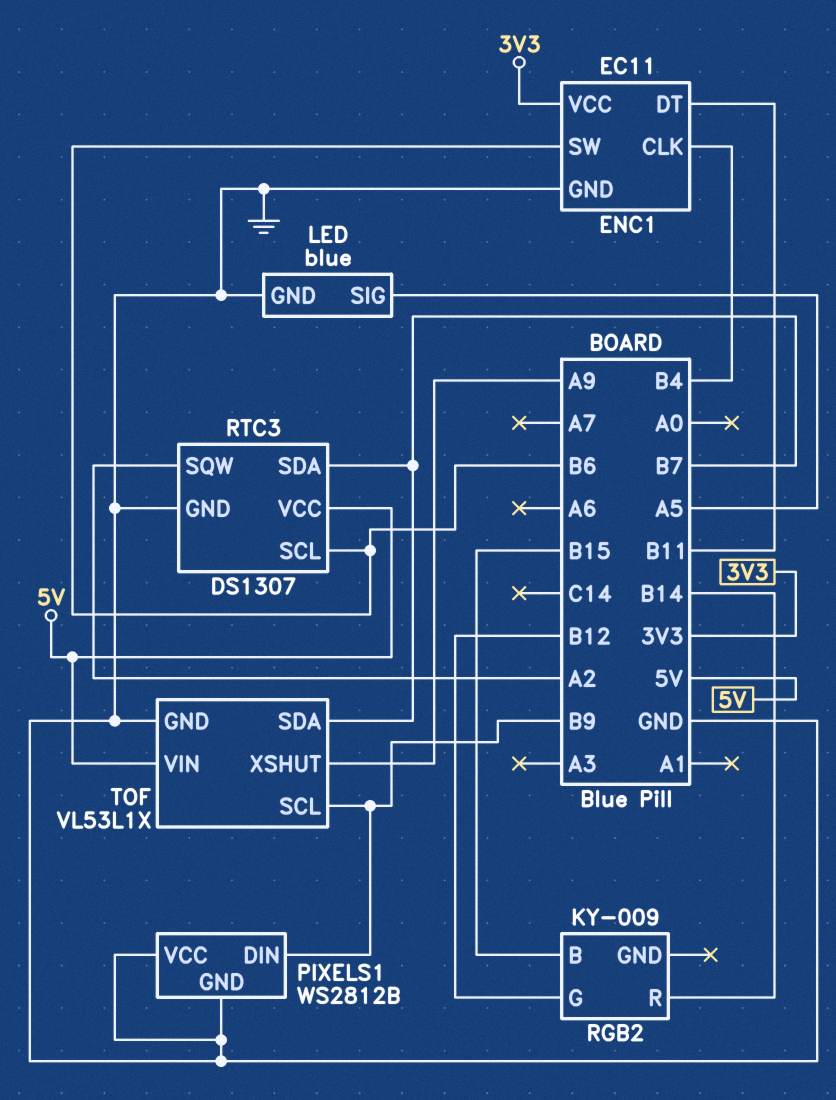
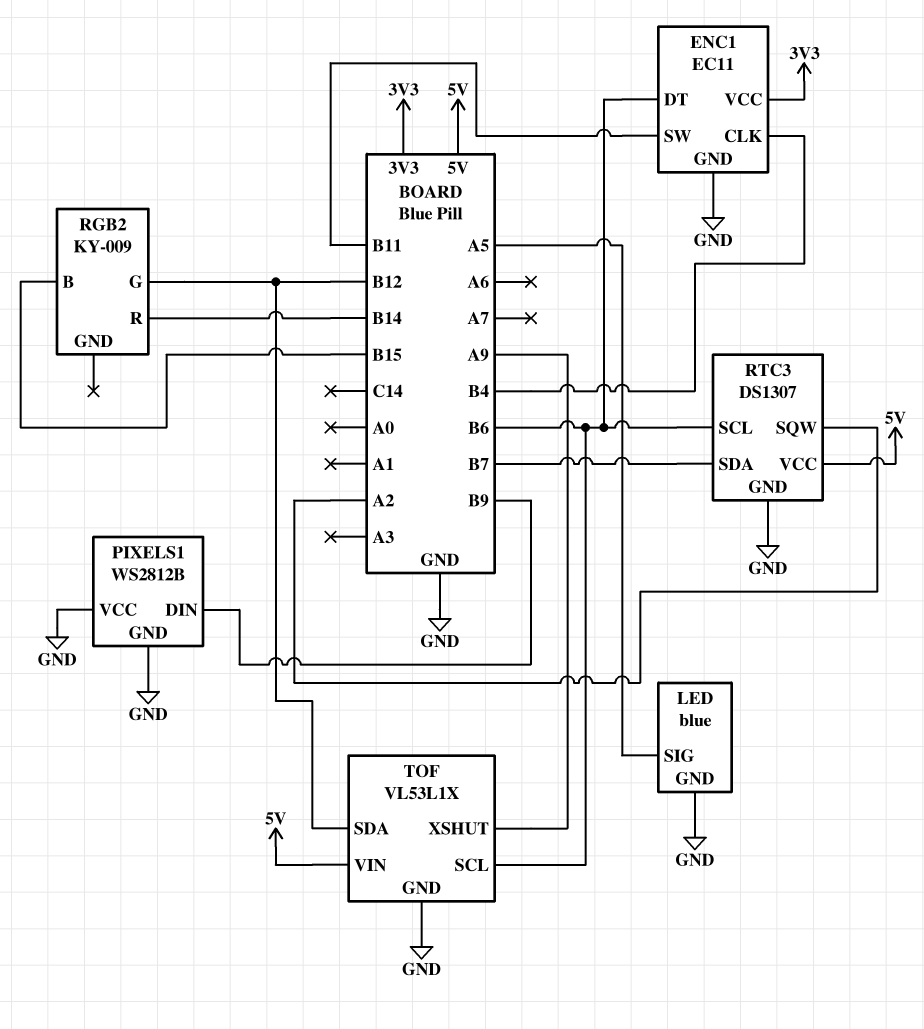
ENC1 pin DT: B11 -> B6
ENC1 pin SW: B6 -> B11
TOF pin SCL: B9 -> B6
TOF pin SDA: B7 -> B12

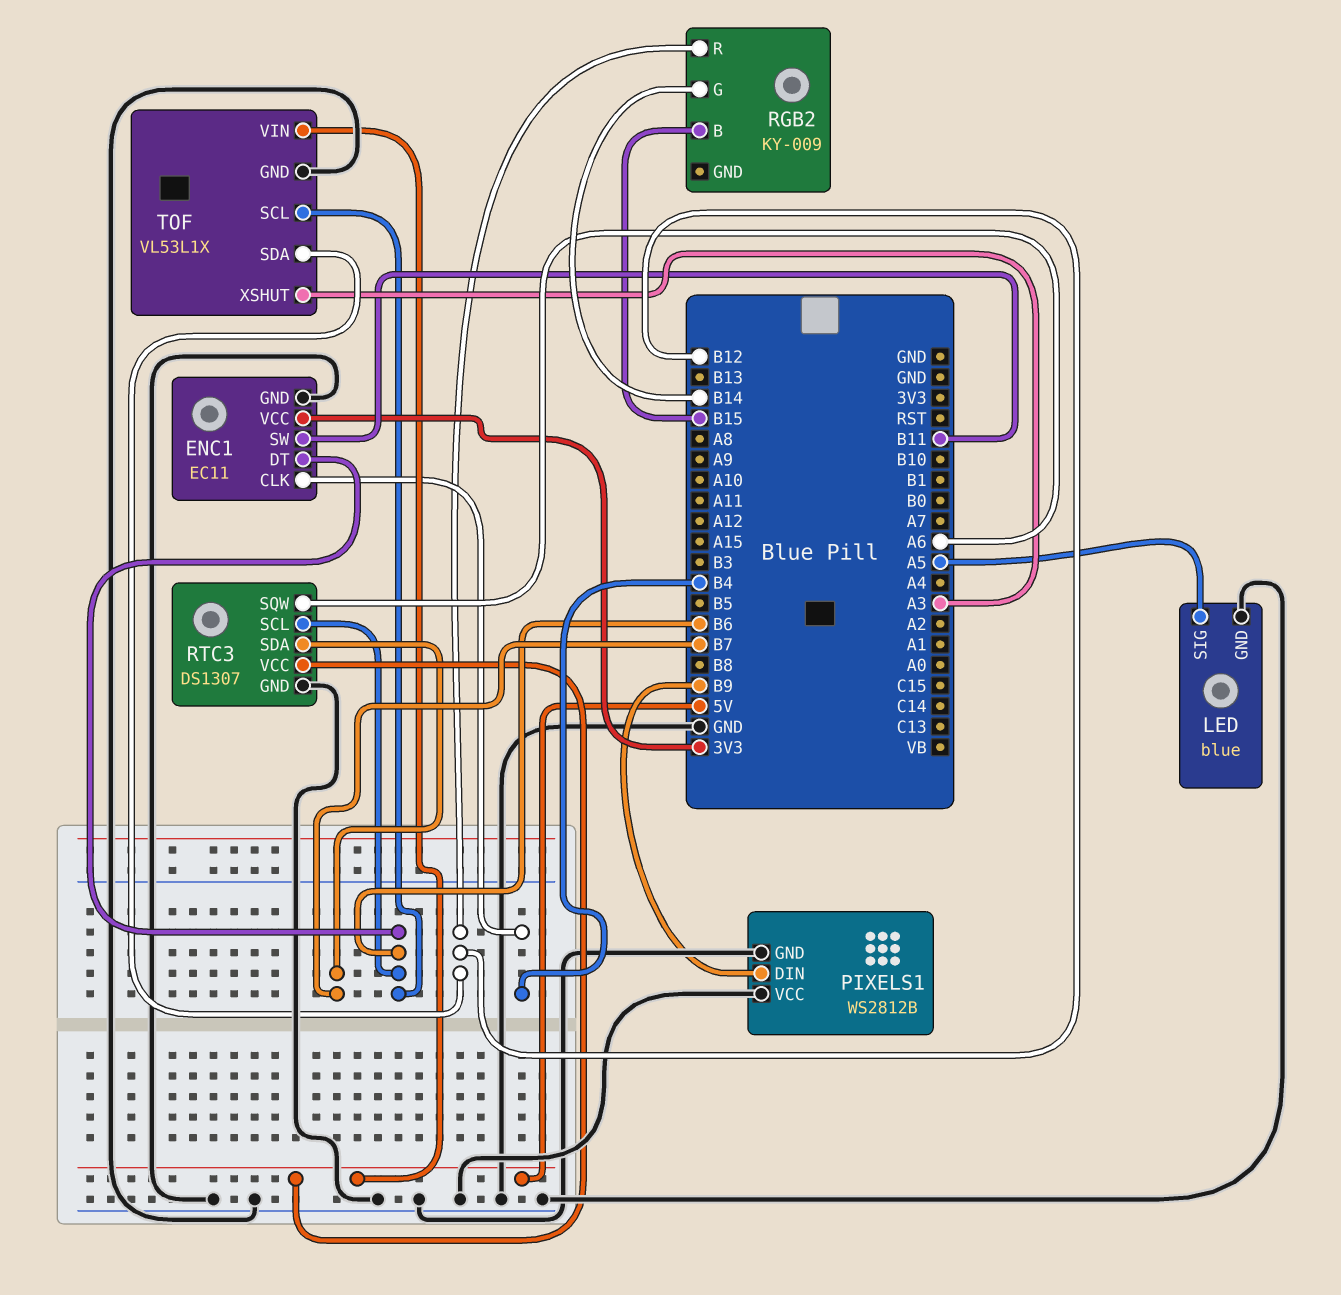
RGB2 pin G: B12 -> B14
RGB2 pin R: B14 -> B12
RTC3 pin SQW: A2 -> A6
TOF pin XSHUT: A9 -> A3

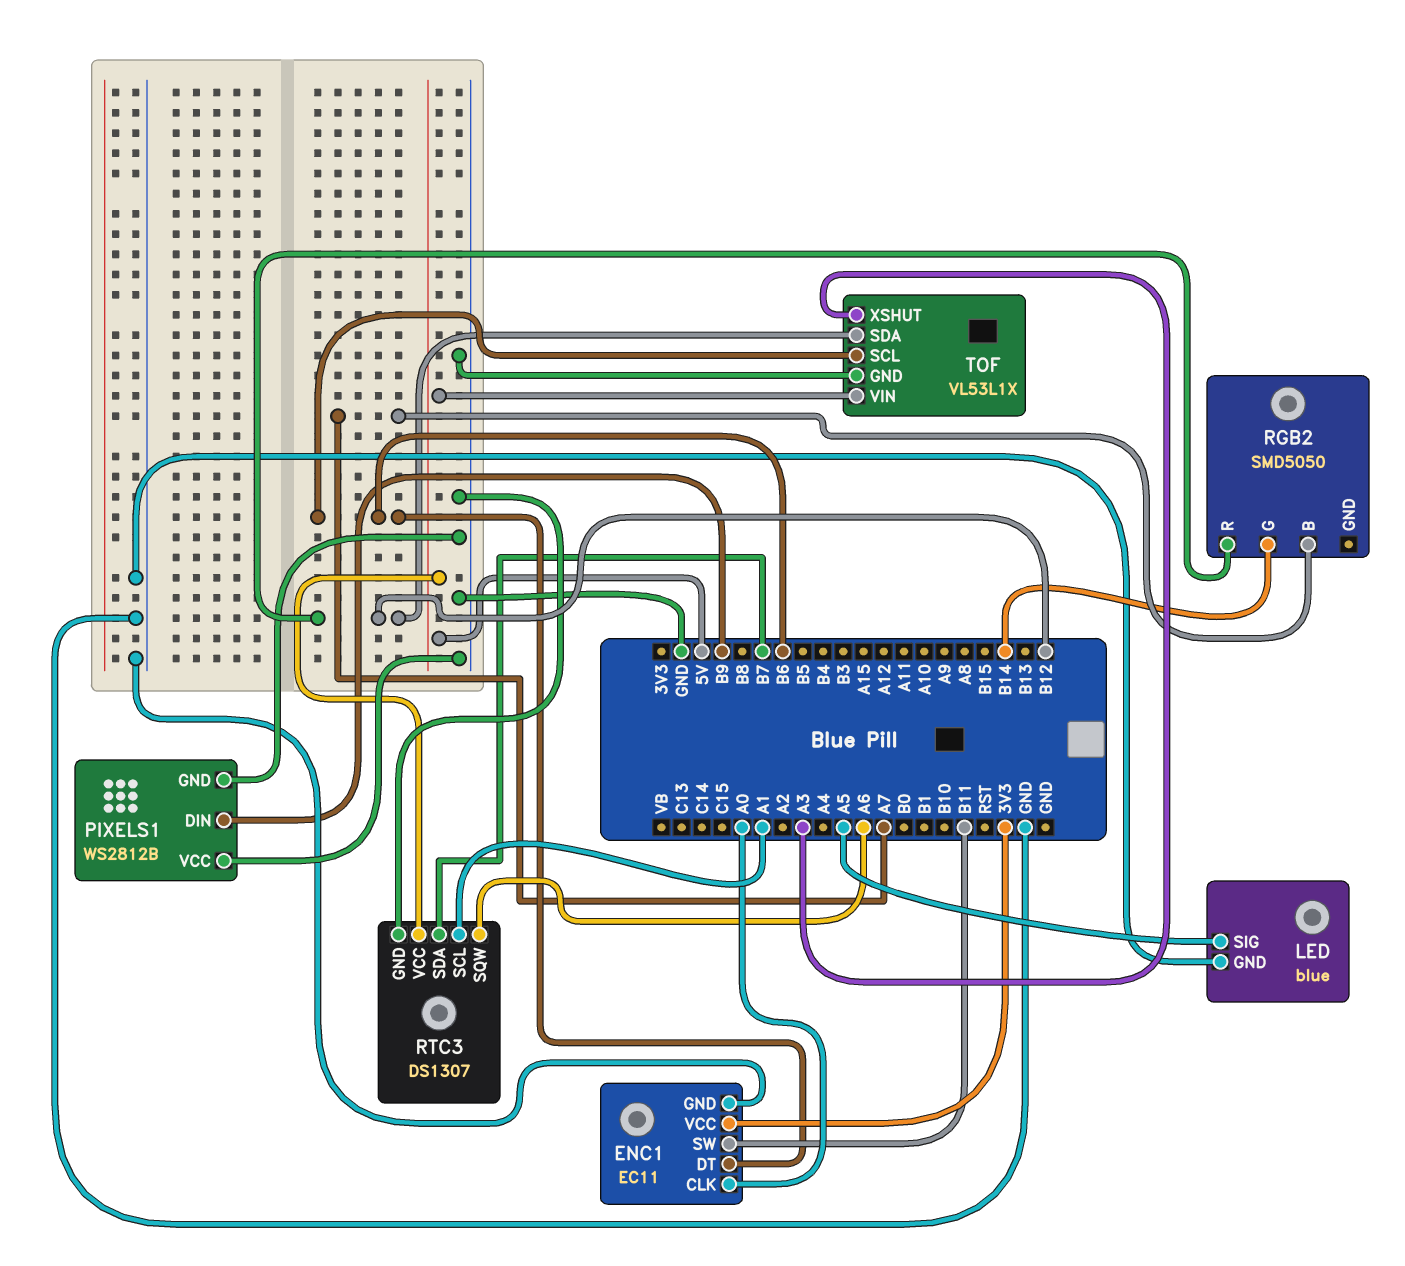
ENC1 pin CLK: B4 -> A0
RGB2: KY-009 -> SMD5050
RGB2 pin B: B15 -> A7
RTC3 pin SCL: B6 -> A1

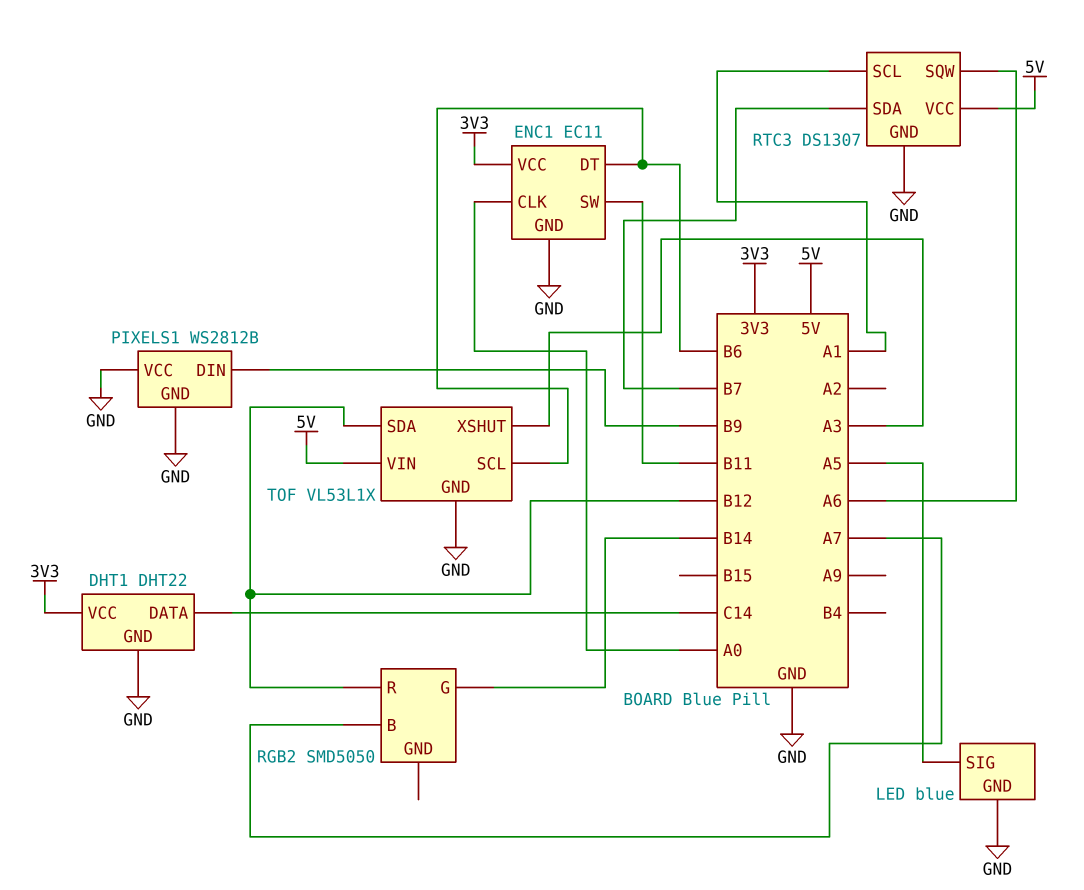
DHT1: none -> DHT22
DHT1 pin DATA: none -> C14
DHT1 pin GND: none -> GND
DHT1 pin VCC: none -> 3V3

